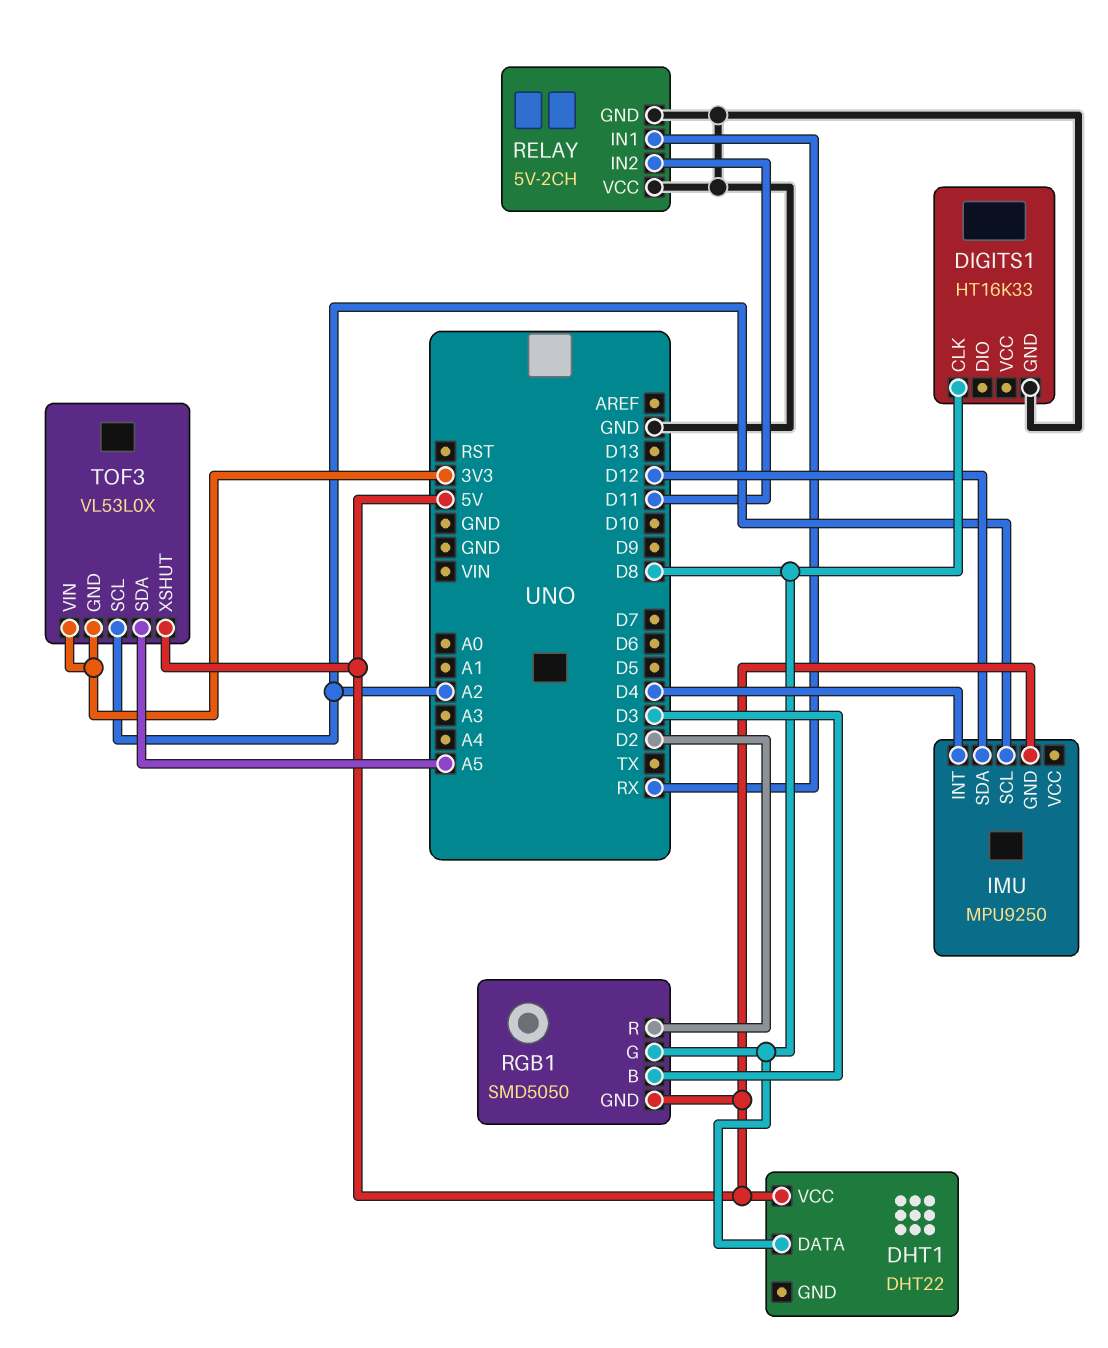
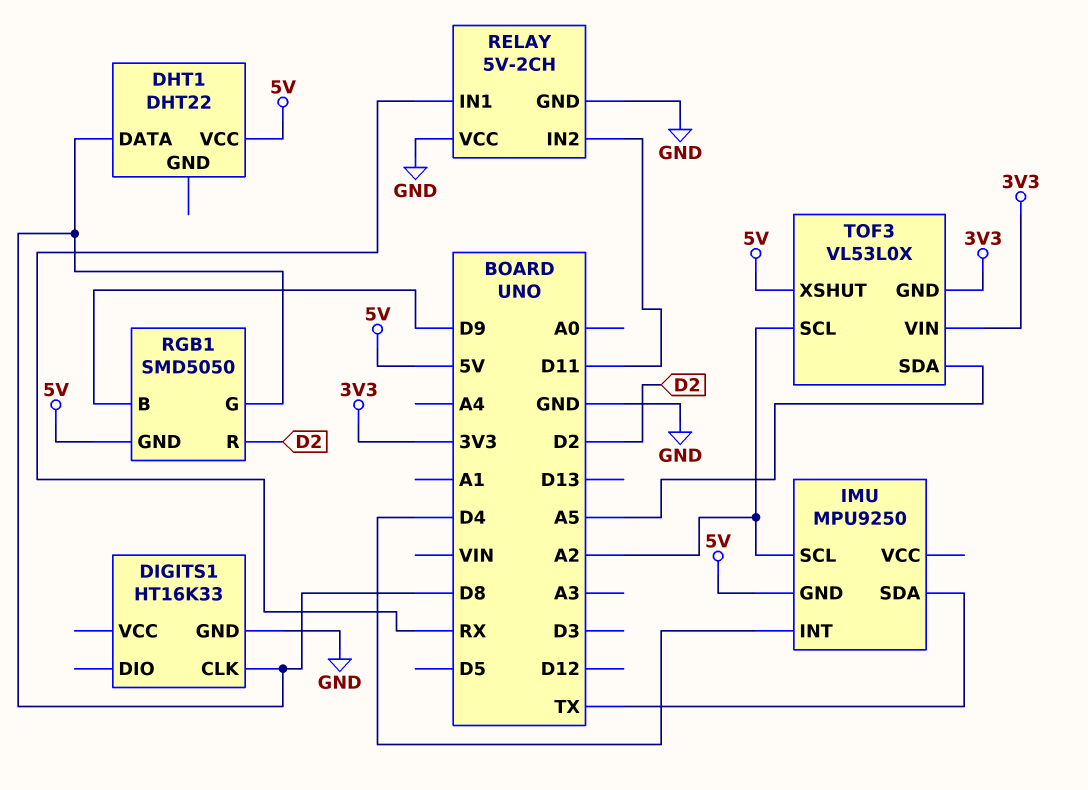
IMU pin SDA: D12 -> TX
RGB1 pin B: D3 -> D9

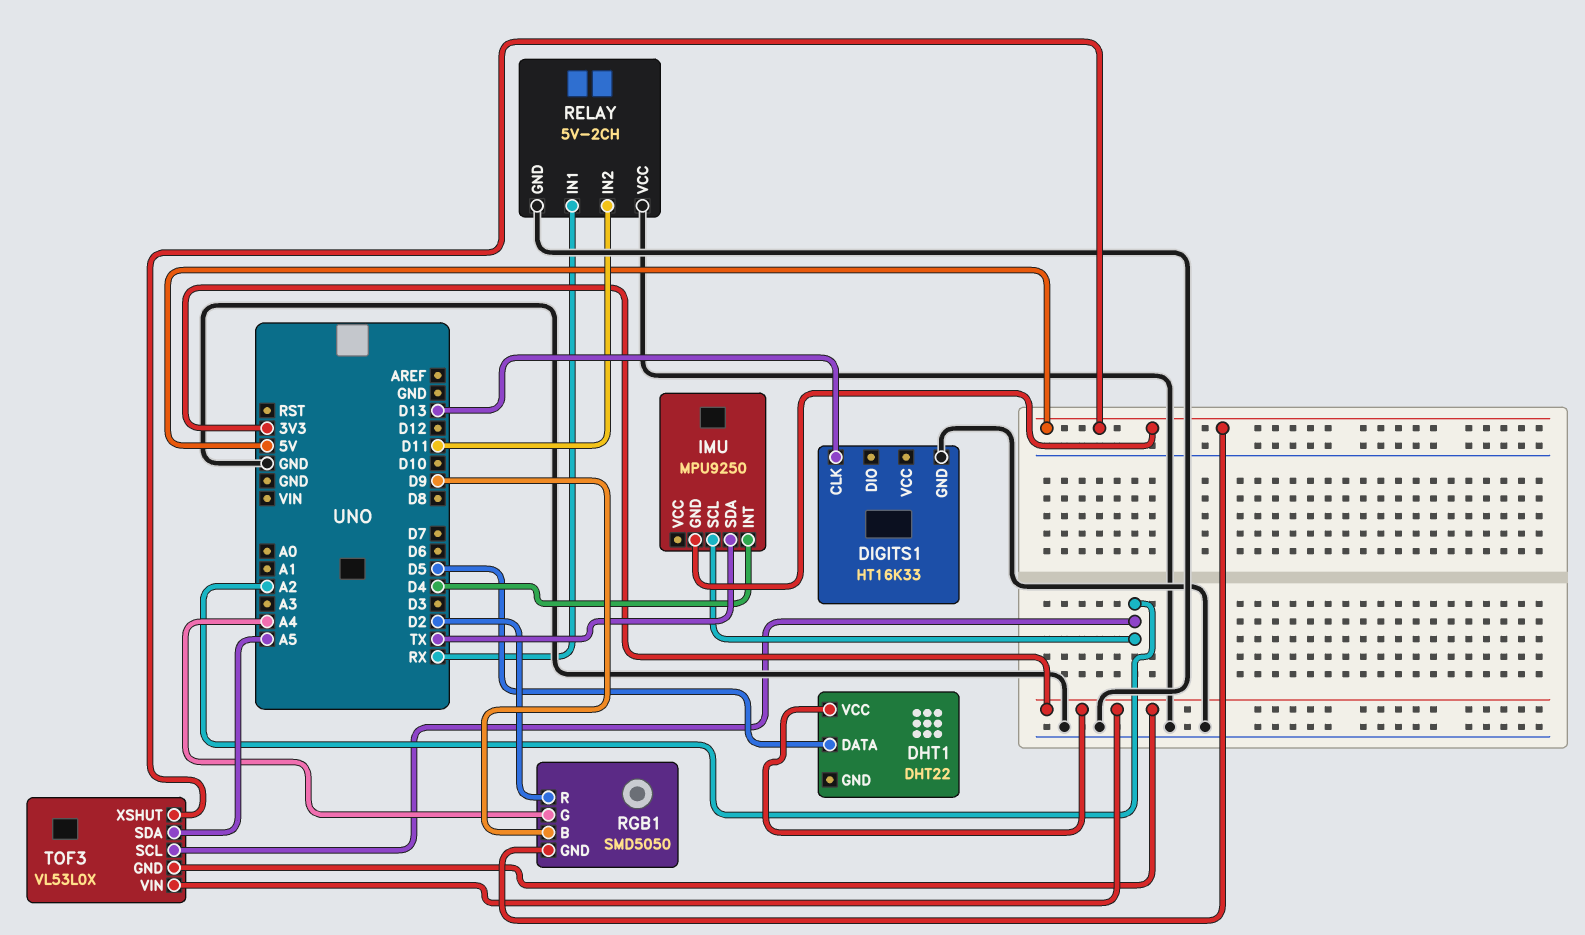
DHT1 pin DATA: D8 -> D5
DHT1 pin VCC: 5V -> 3V3
DIGITS1 pin CLK: D8 -> D13
RGB1 pin G: D8 -> A4

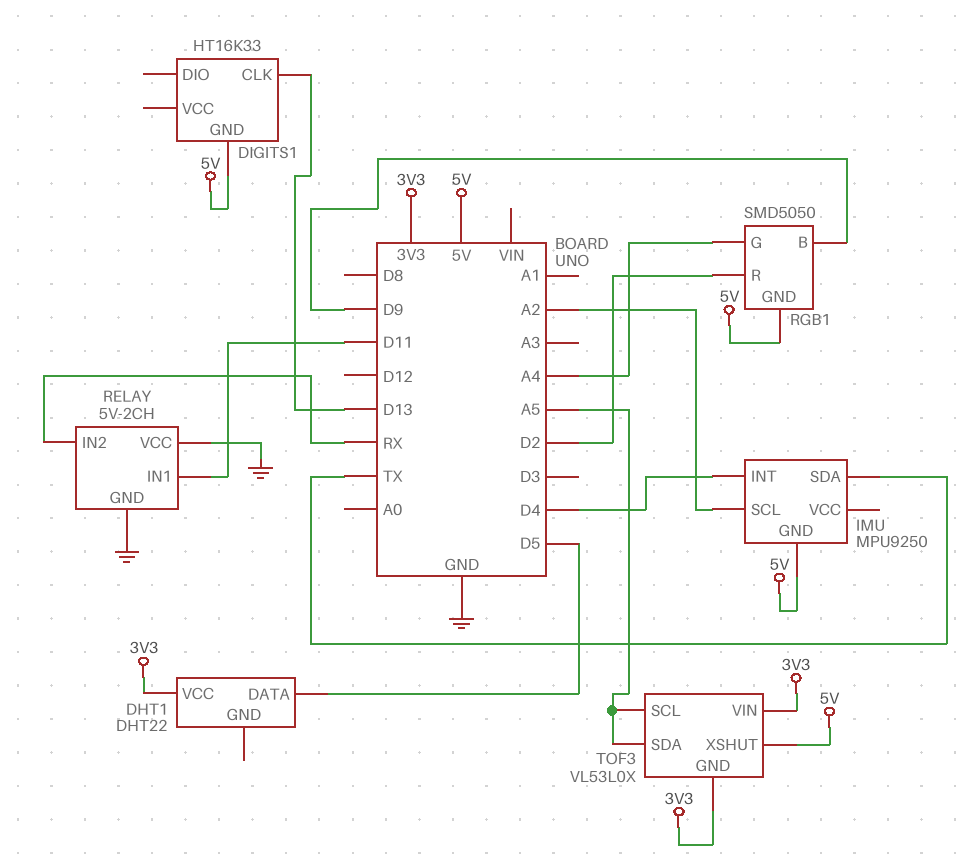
DIGITS1 pin GND: GND -> 5V
RELAY pin IN1: RX -> D11
RELAY pin IN2: D11 -> RX
TOF3 pin SCL: A2 -> A5

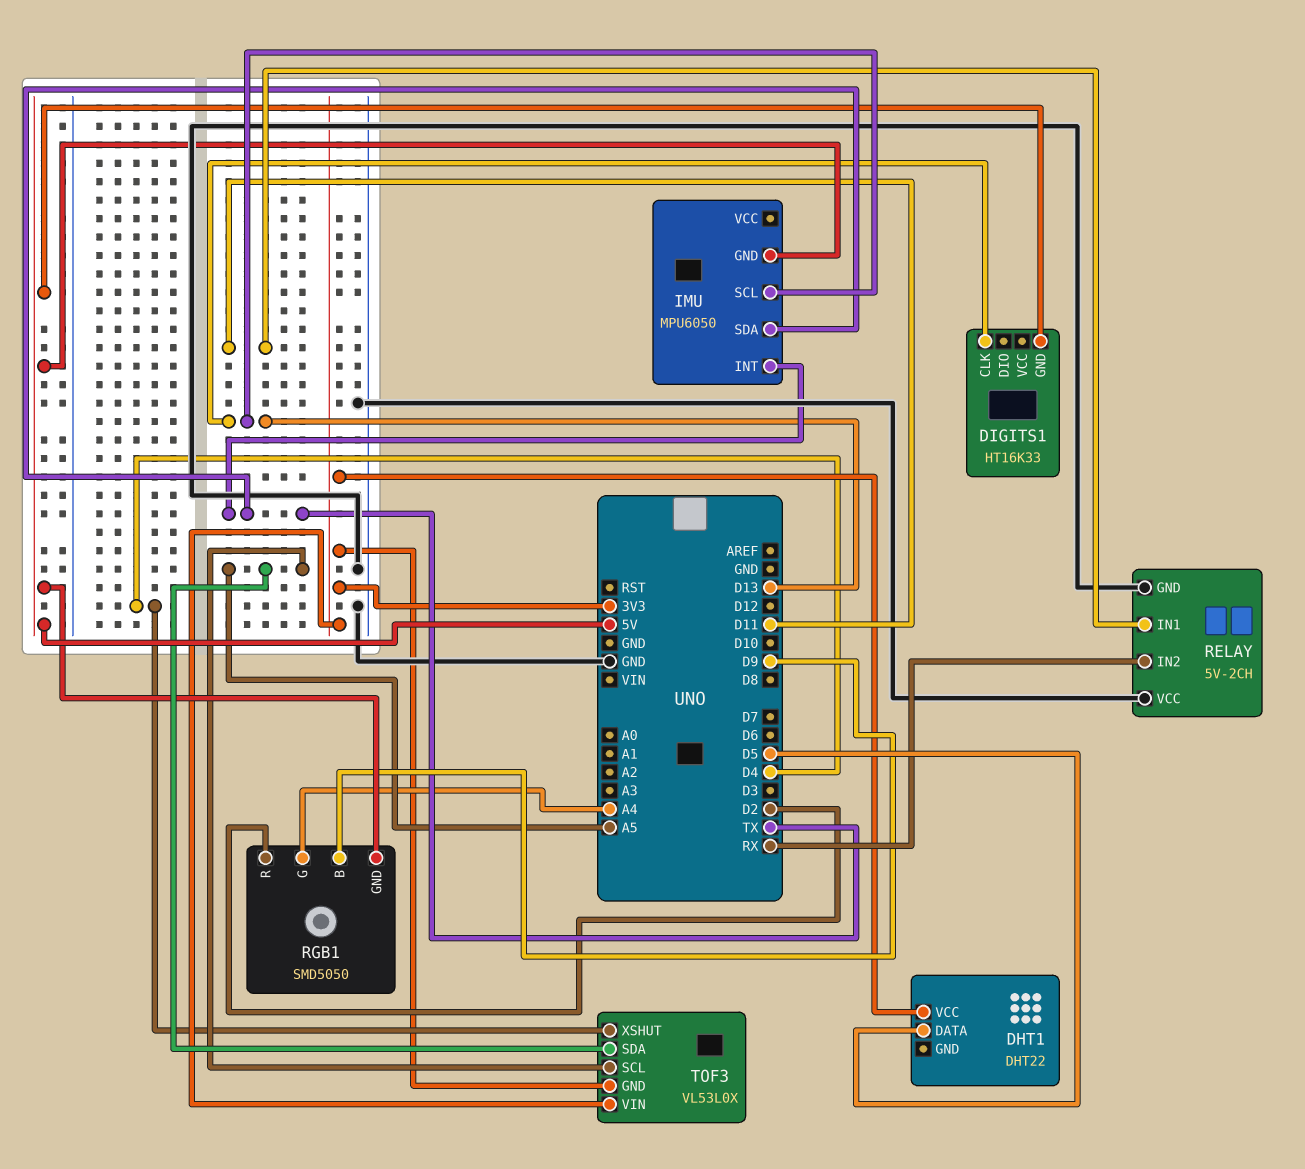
IMU: MPU9250 -> MPU6050
IMU pin INT: D4 -> TX
IMU pin SCL: A2 -> D13
TOF3 pin XSHUT: 5V -> D4

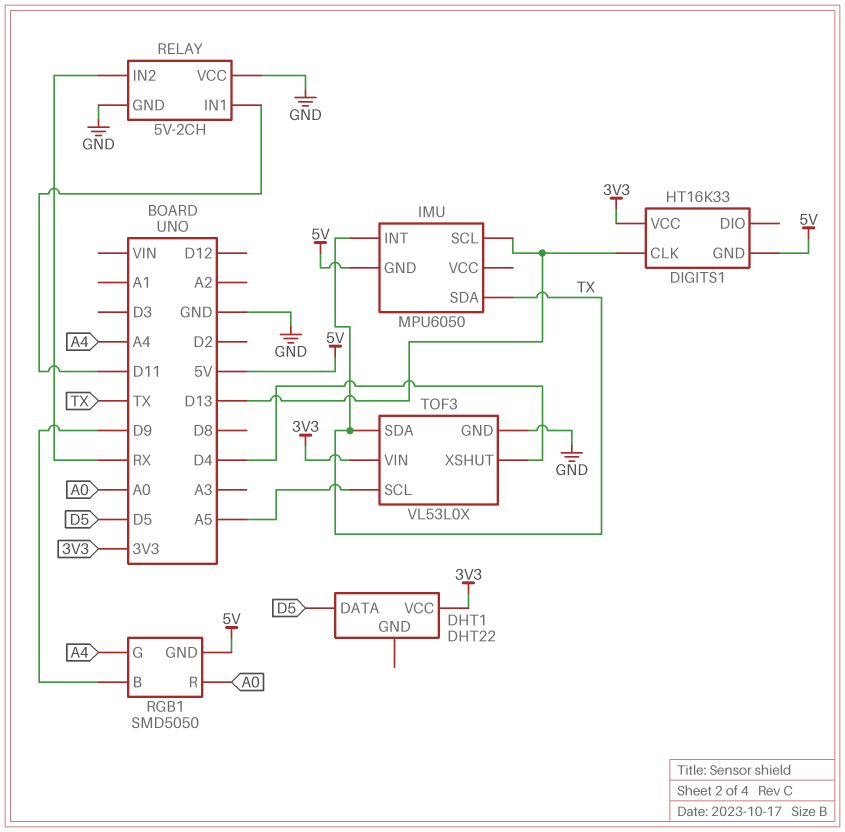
DIGITS1 pin VCC: none -> 3V3
RGB1 pin R: D2 -> A0
TOF3 pin GND: 3V3 -> GND
TOF3 pin SDA: A5 -> TX

